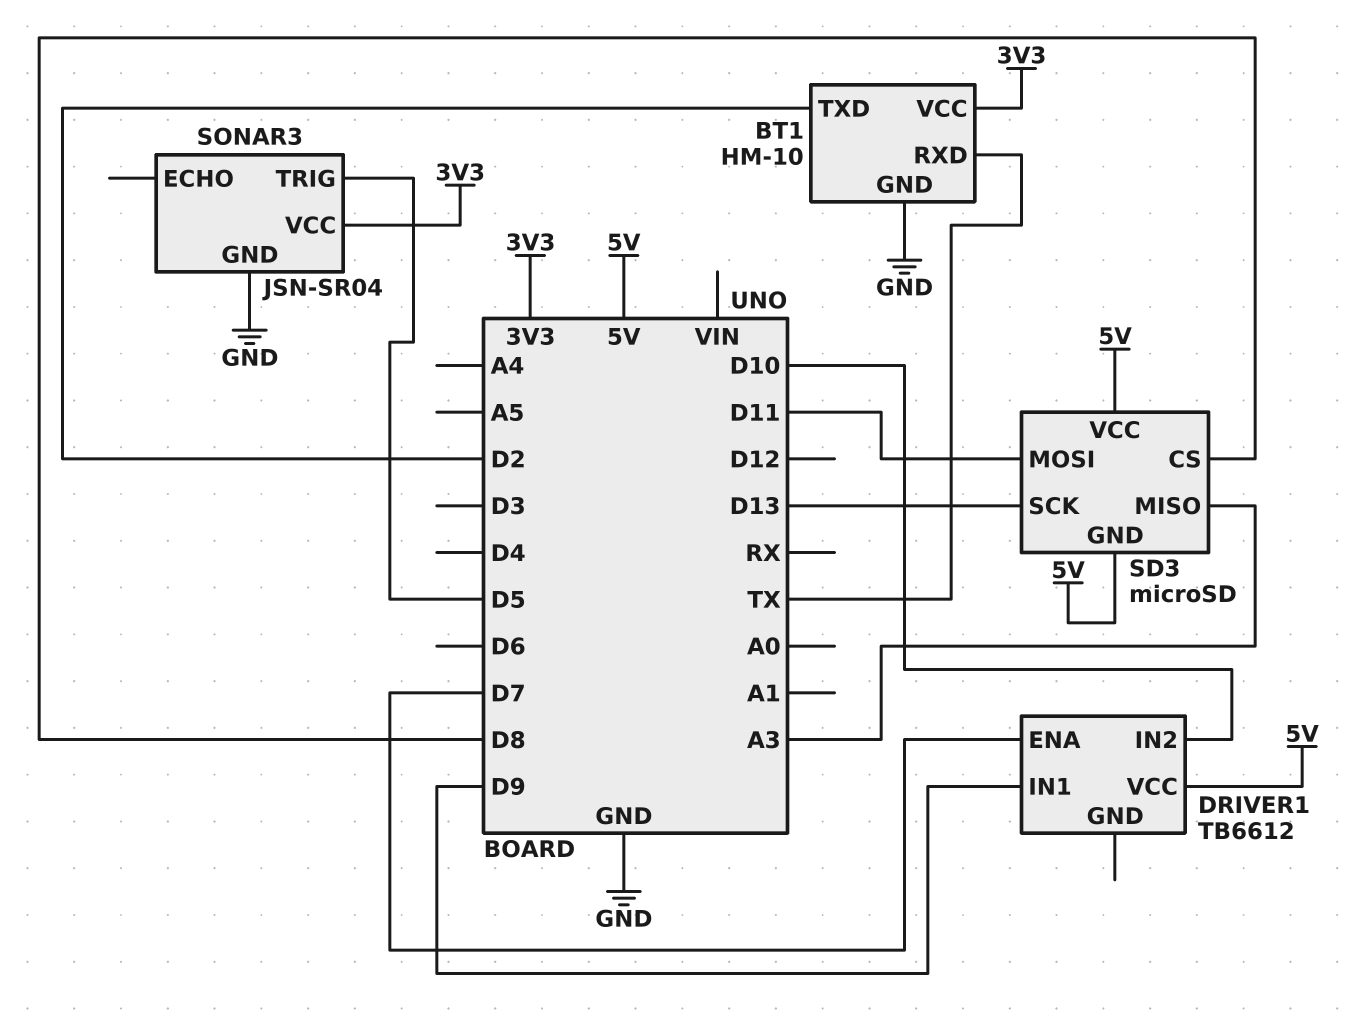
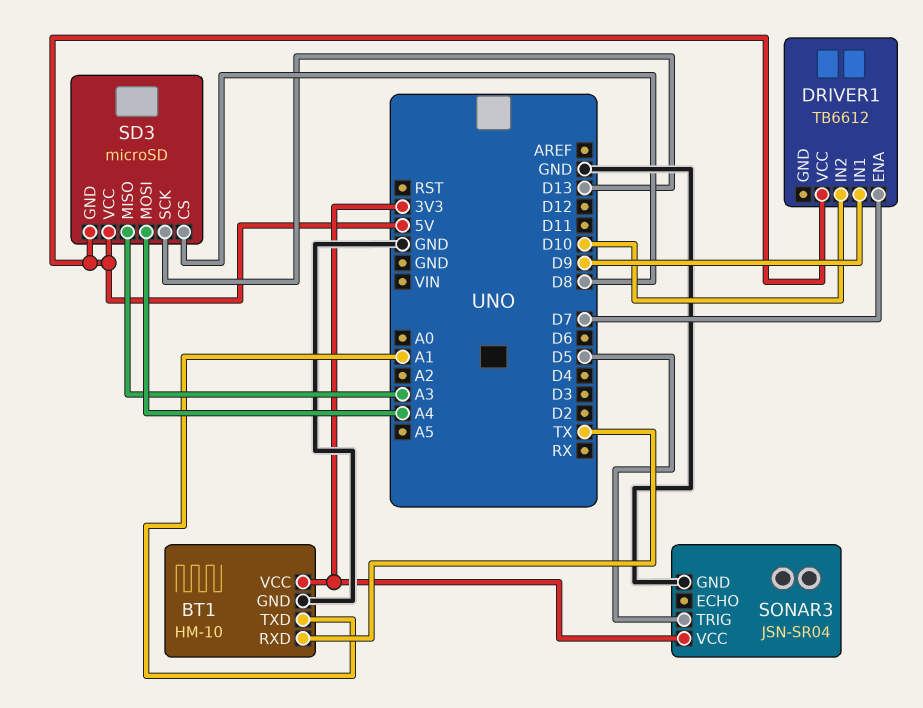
BT1 pin TXD: D2 -> A1
SD3 pin MOSI: D11 -> A4

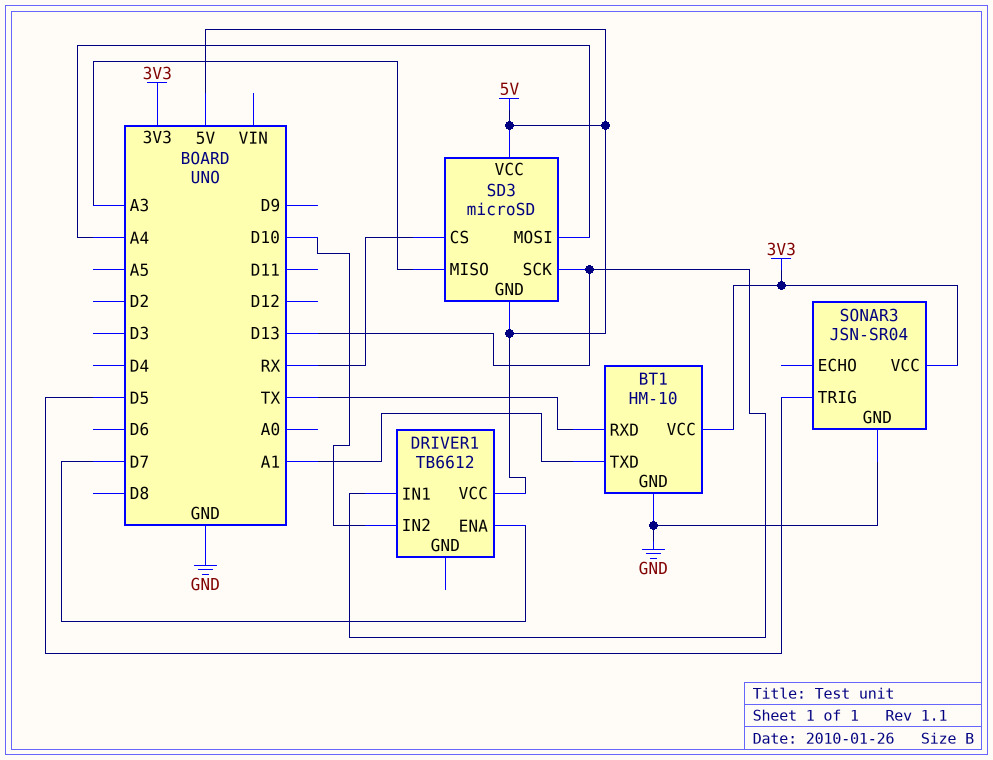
DRIVER1 pin IN1: D9 -> D13
SD3 pin CS: D8 -> RX

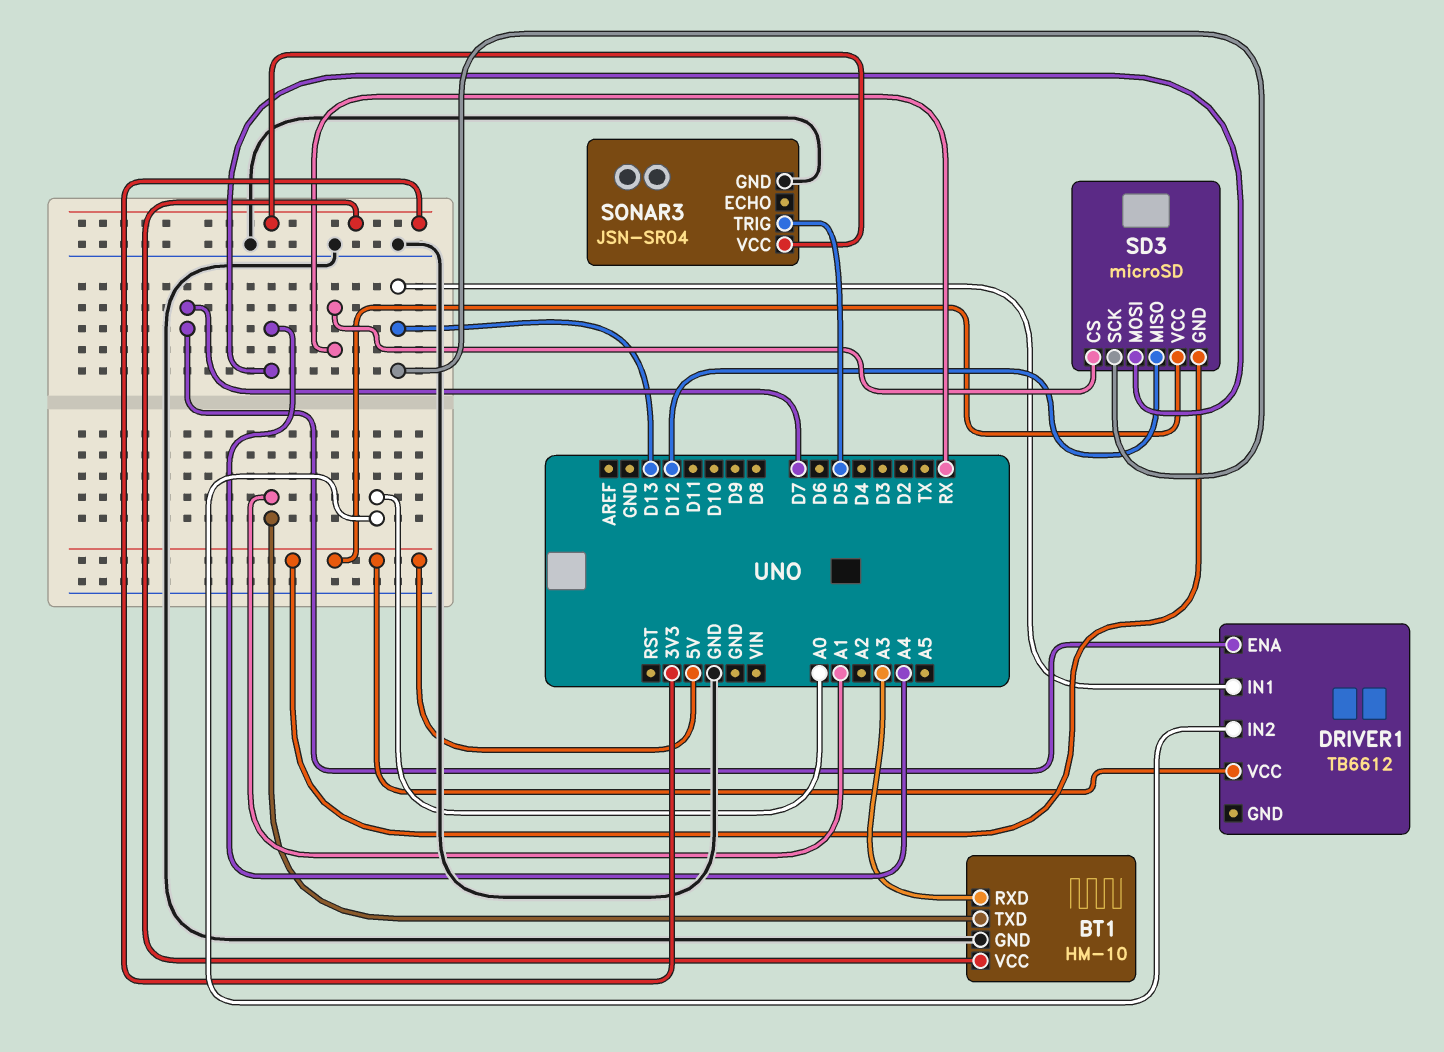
BT1 pin RXD: TX -> A3
DRIVER1 pin IN2: D10 -> A0
SD3 pin MISO: A3 -> D12

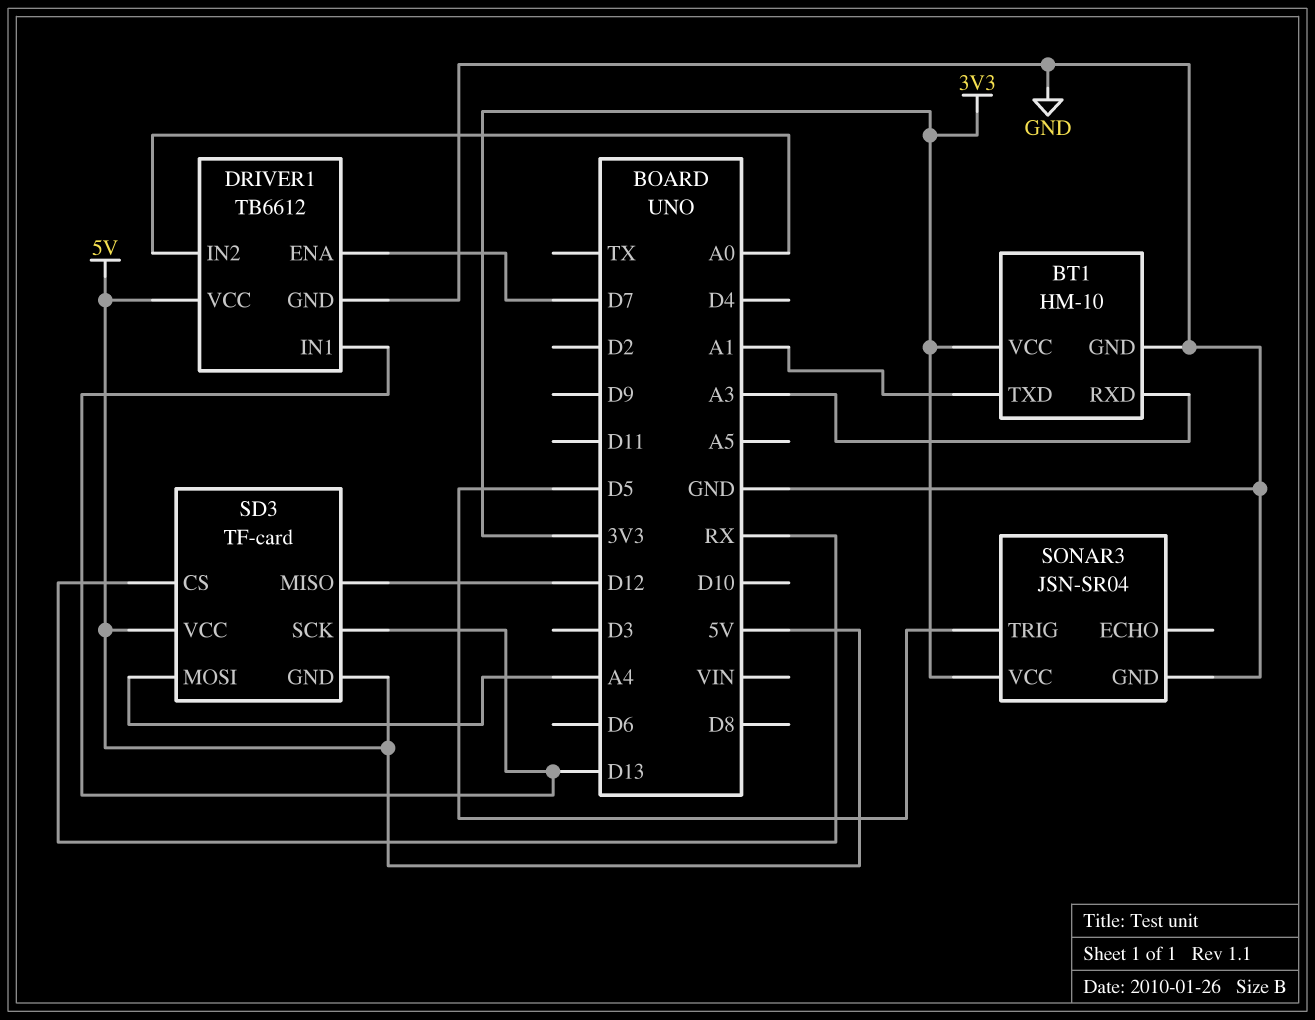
DRIVER1 pin GND: none -> GND
SD3: microSD -> TF-card

